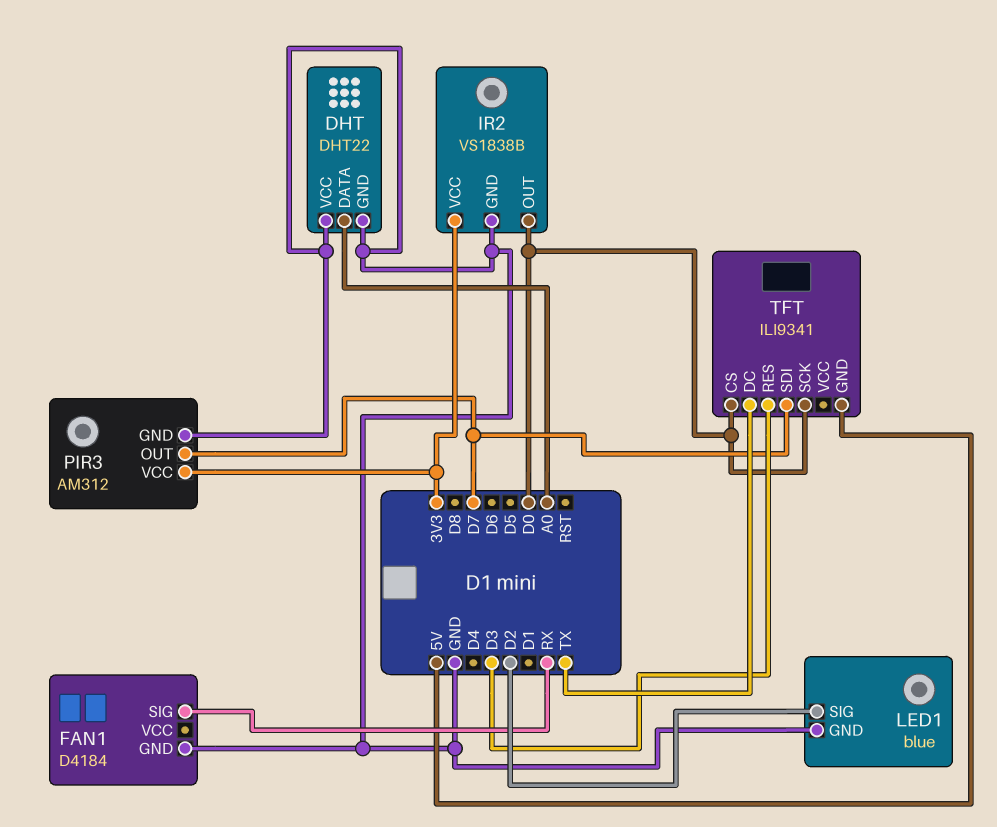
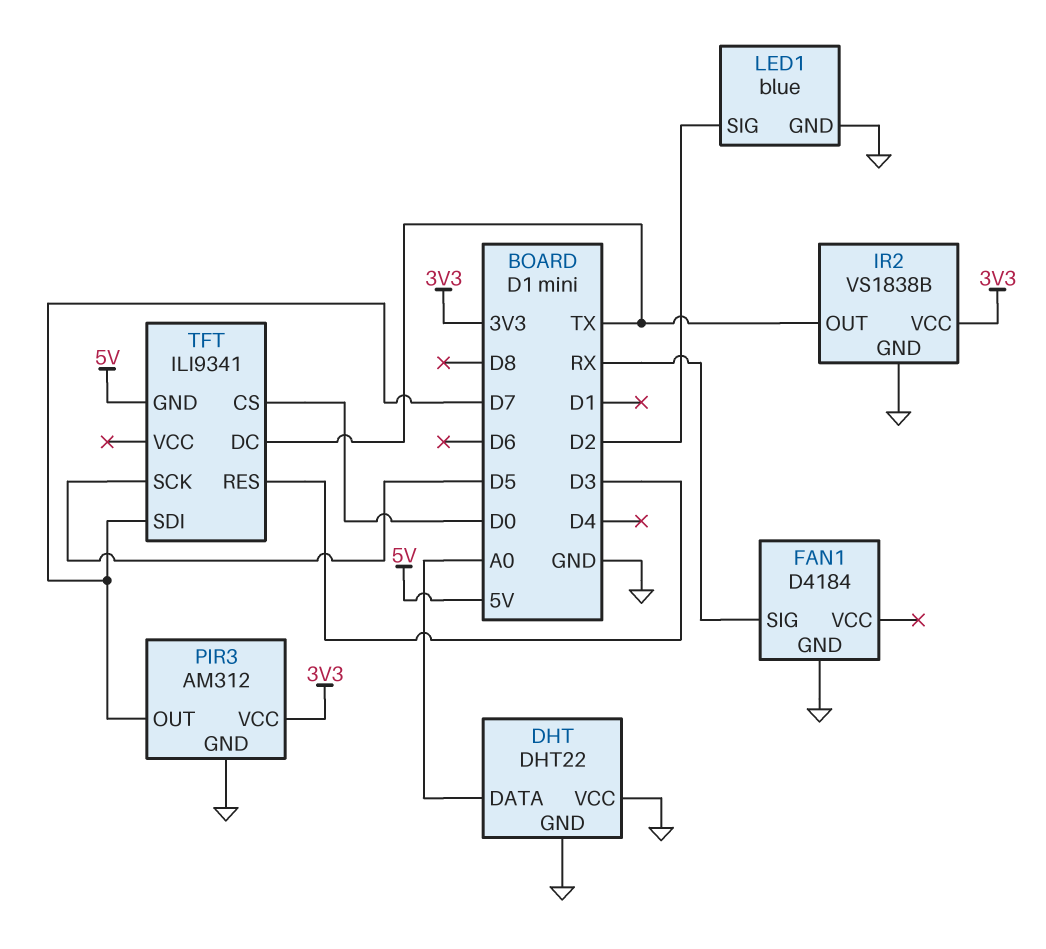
IR2 pin OUT: D0 -> TX
TFT pin SCK: D0 -> D5

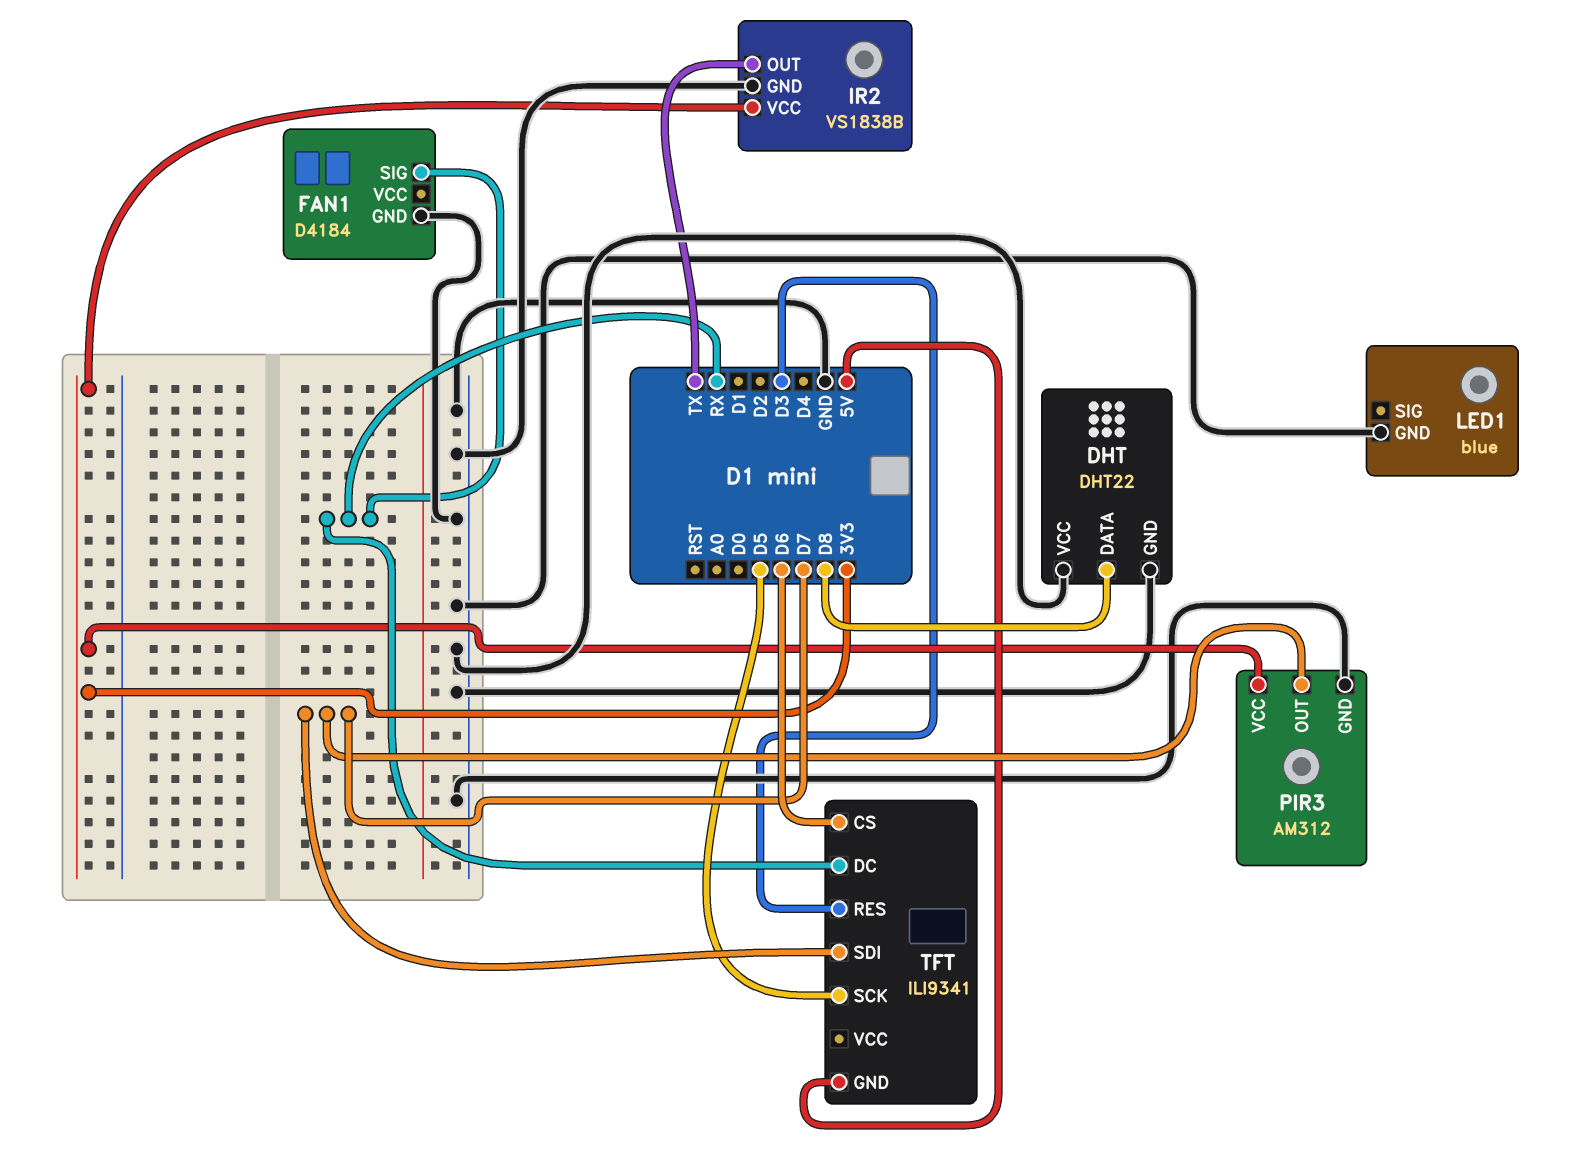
DHT pin DATA: A0 -> D8
LED1 pin SIG: D2 -> none
TFT pin CS: D0 -> D6
TFT pin DC: TX -> RX

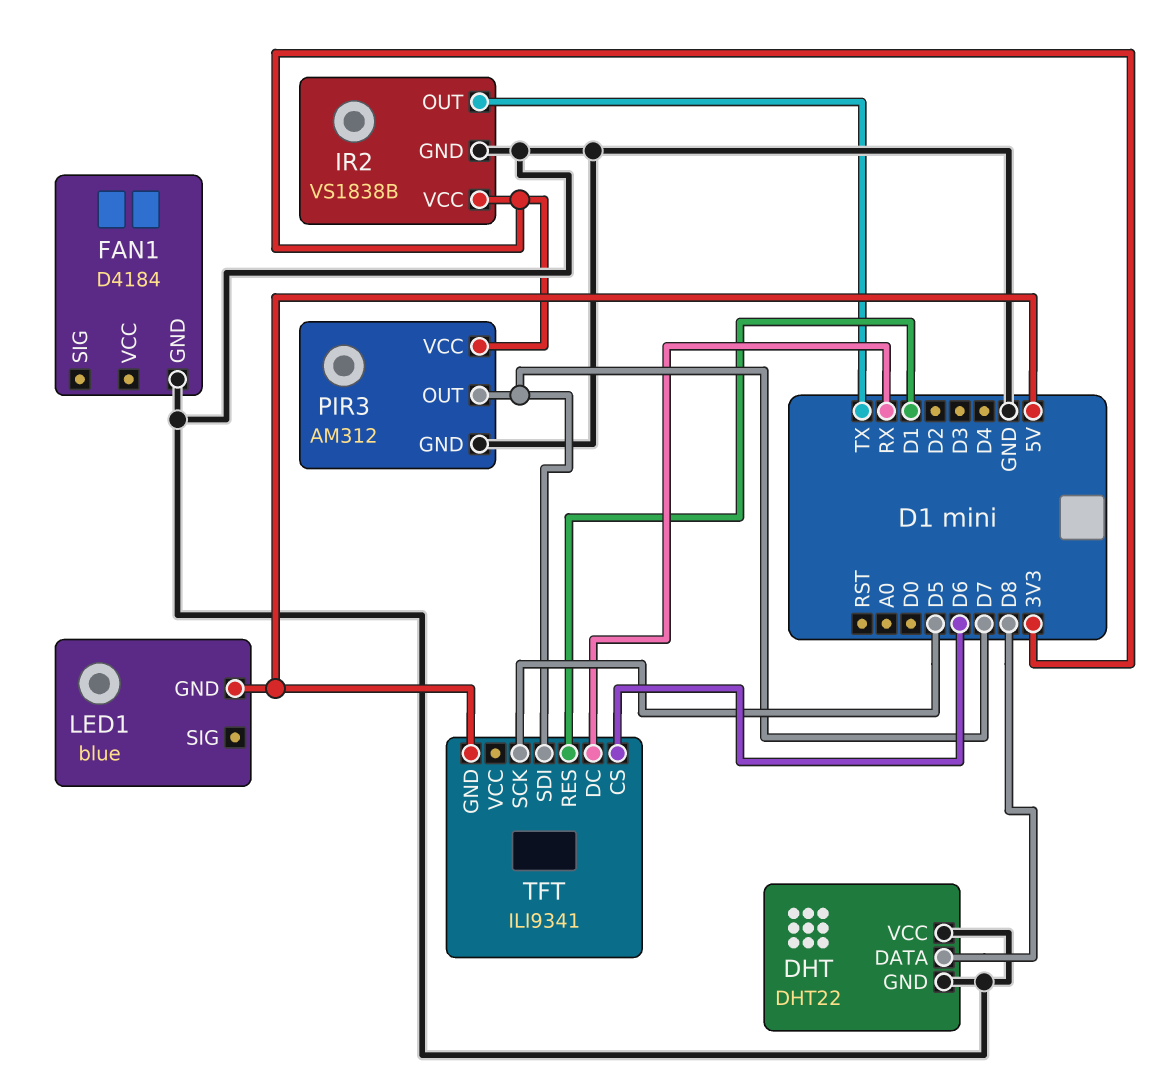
FAN1 pin SIG: RX -> none
LED1 pin GND: GND -> 5V
TFT pin RES: D3 -> D1

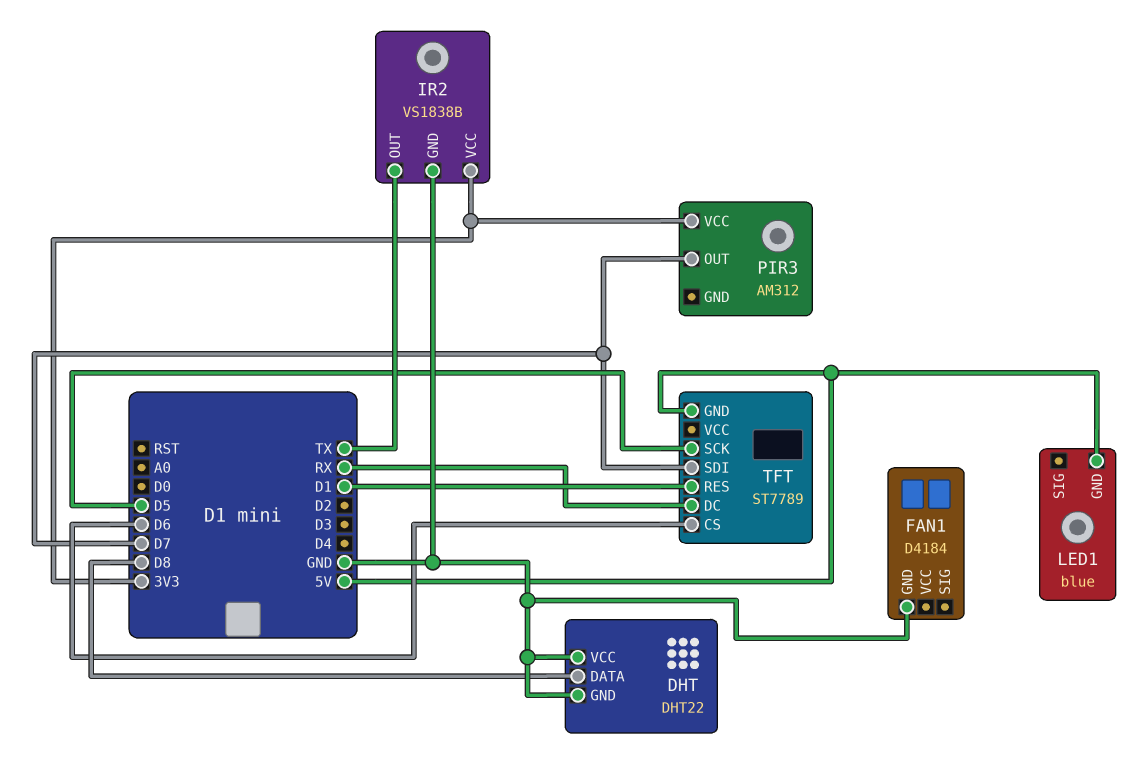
PIR3 pin GND: GND -> none
TFT: ILI9341 -> ST7789

